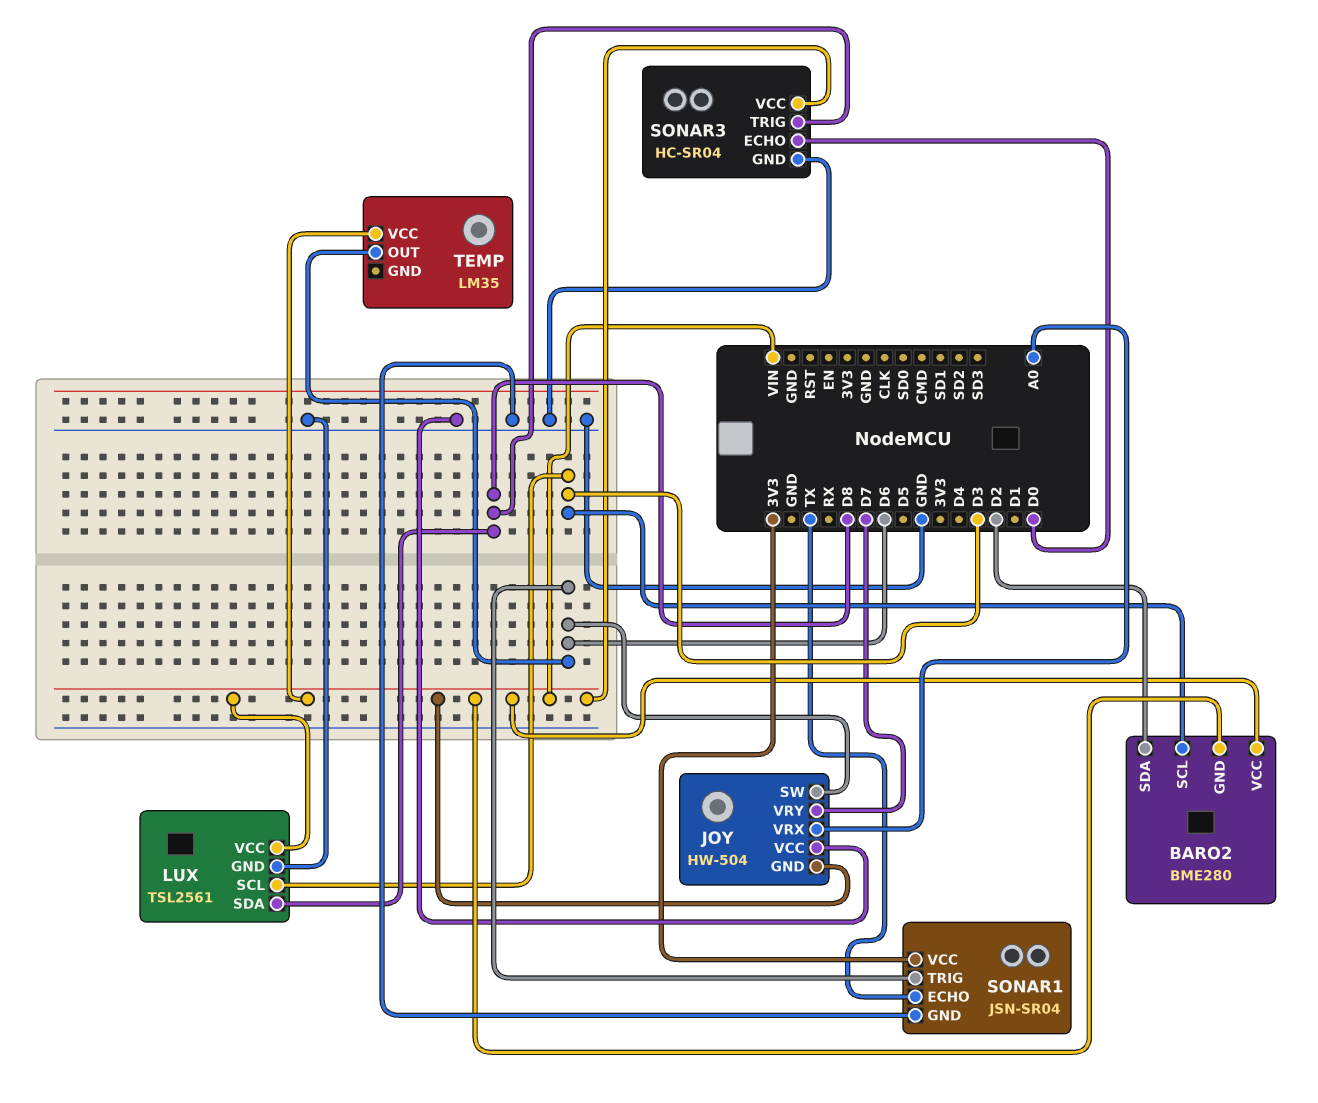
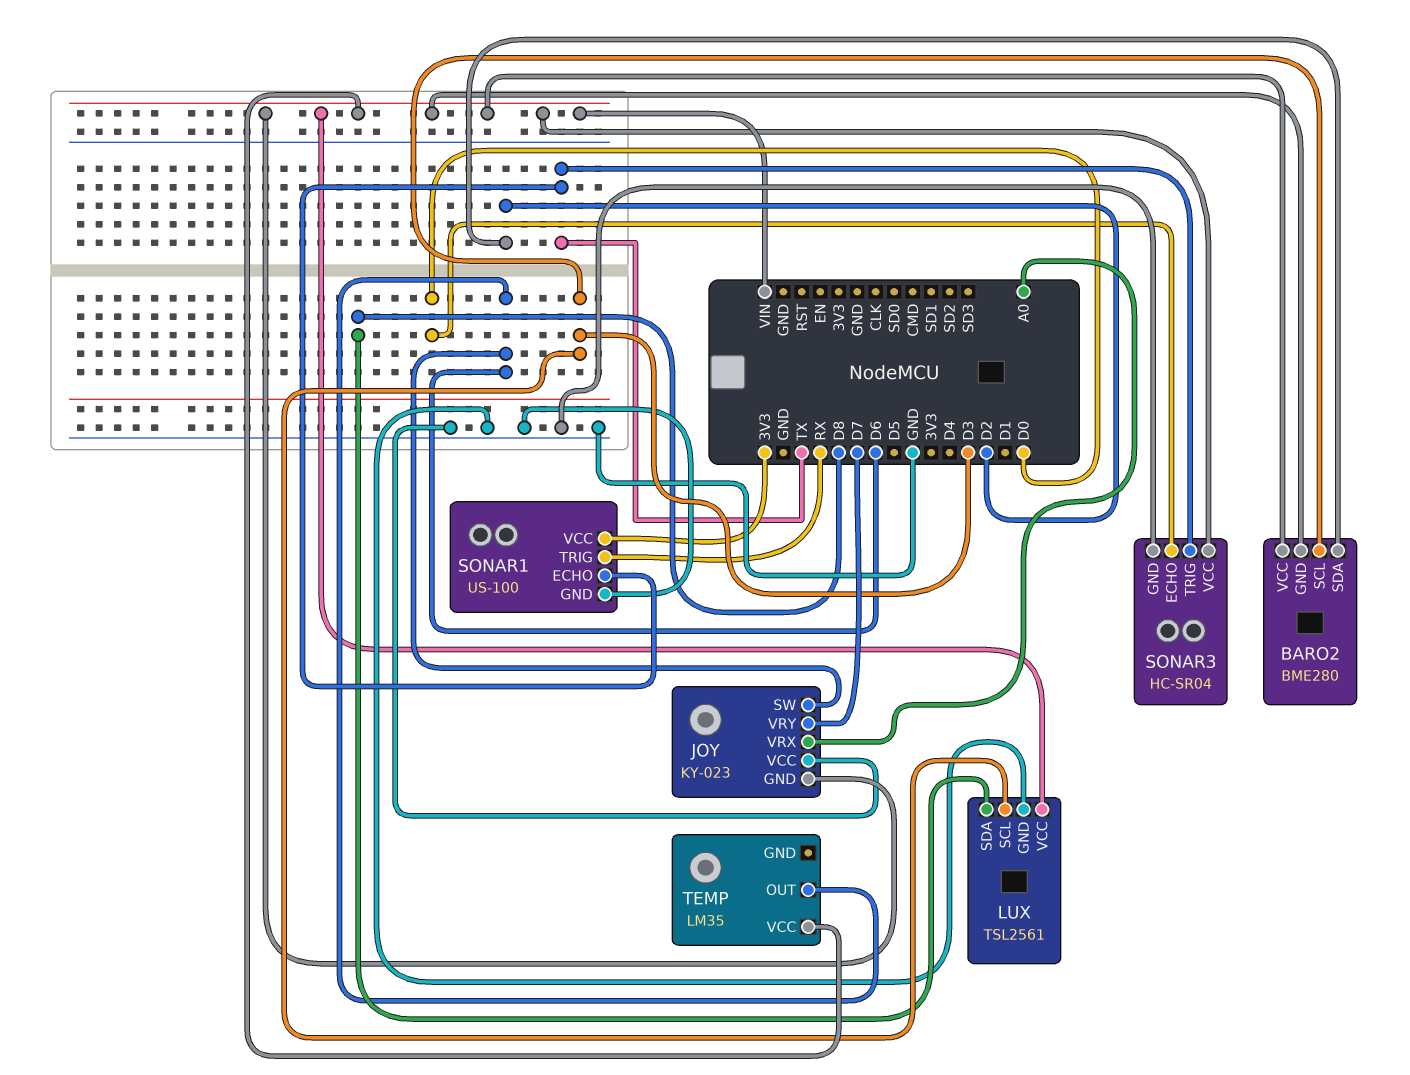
JOY: HW-504 -> KY-023
SONAR1: JSN-SR04 -> US-100
SONAR1 pin TRIG: D6 -> RX
SONAR3 pin TRIG: D8 -> TX

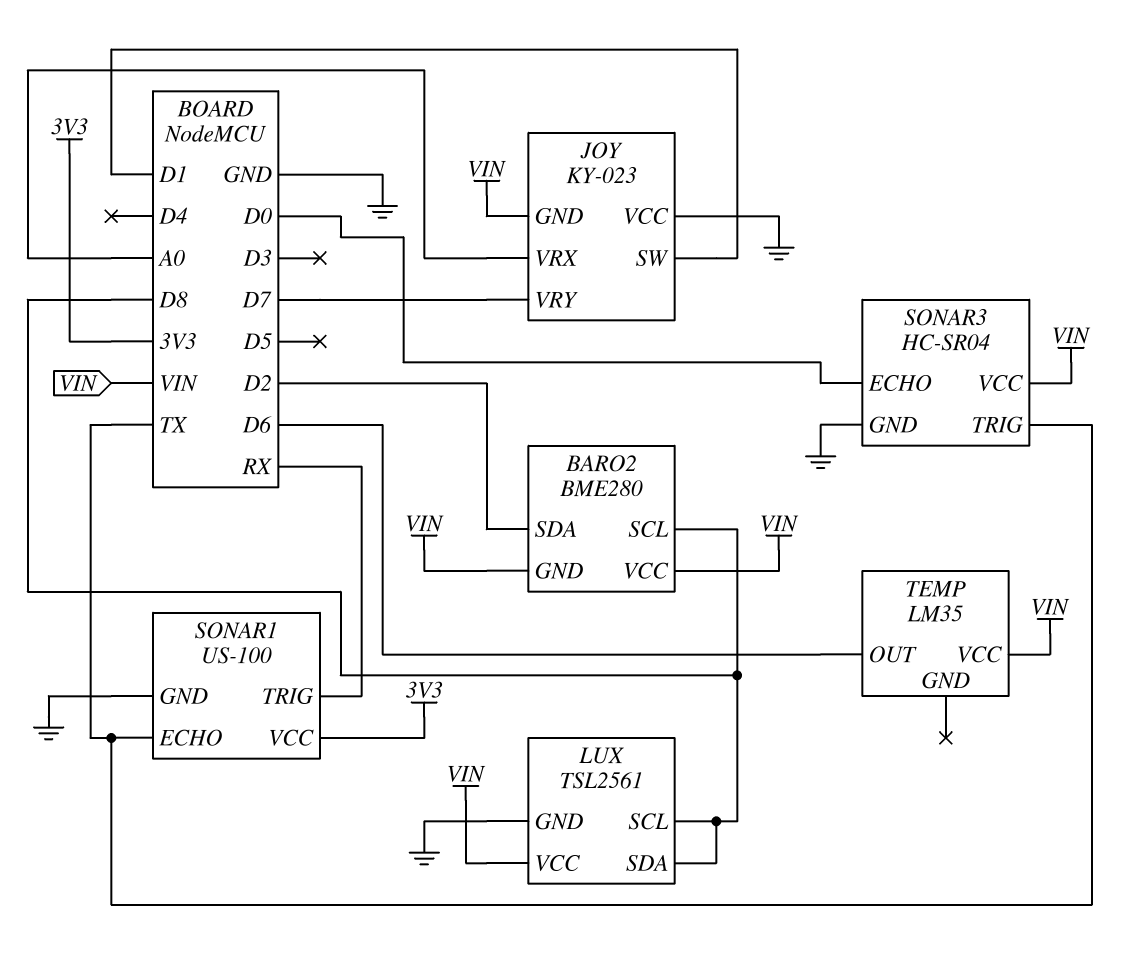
BARO2 pin SCL: D3 -> D8
JOY pin SW: D6 -> D1
LUX pin SCL: D3 -> D8

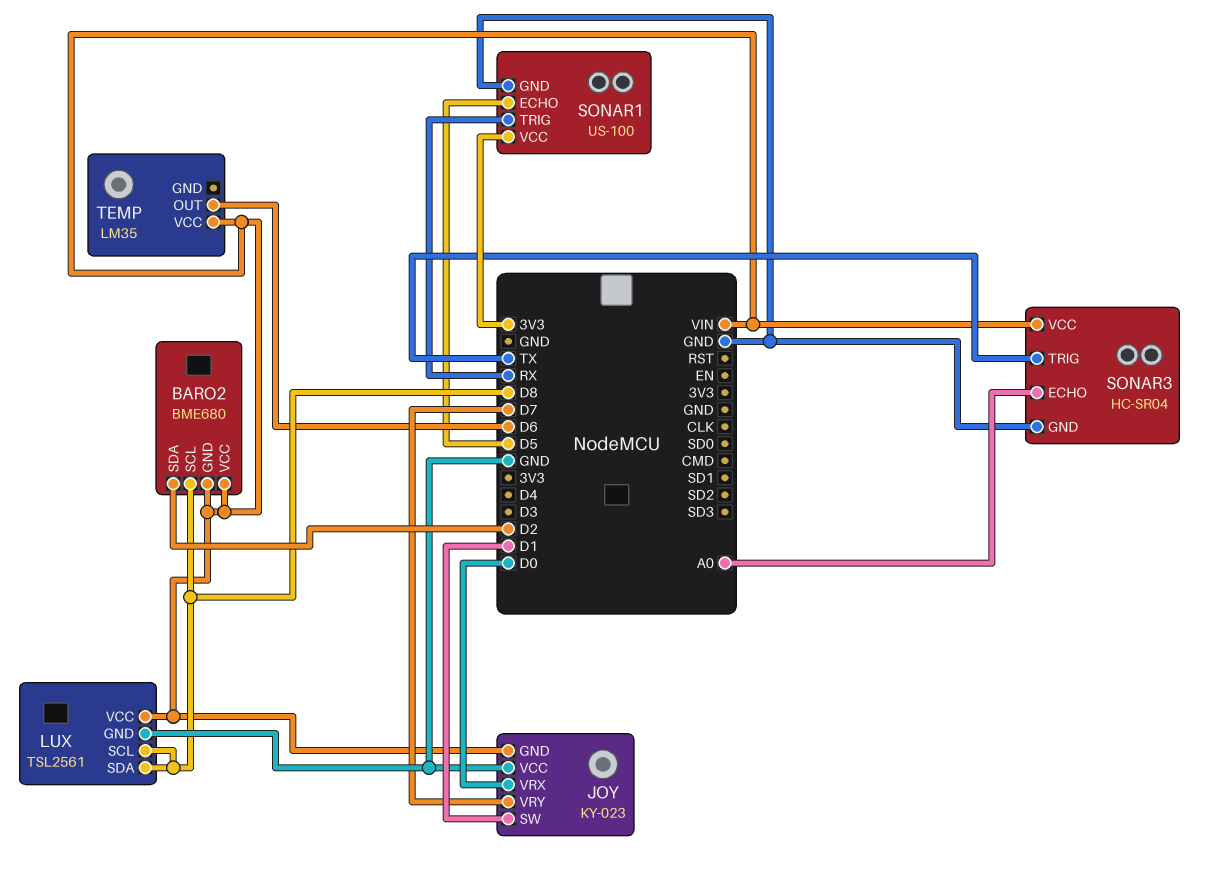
BARO2: BME280 -> BME680
JOY pin VRX: A0 -> D0
SONAR1 pin ECHO: TX -> D5
SONAR3 pin ECHO: D0 -> A0

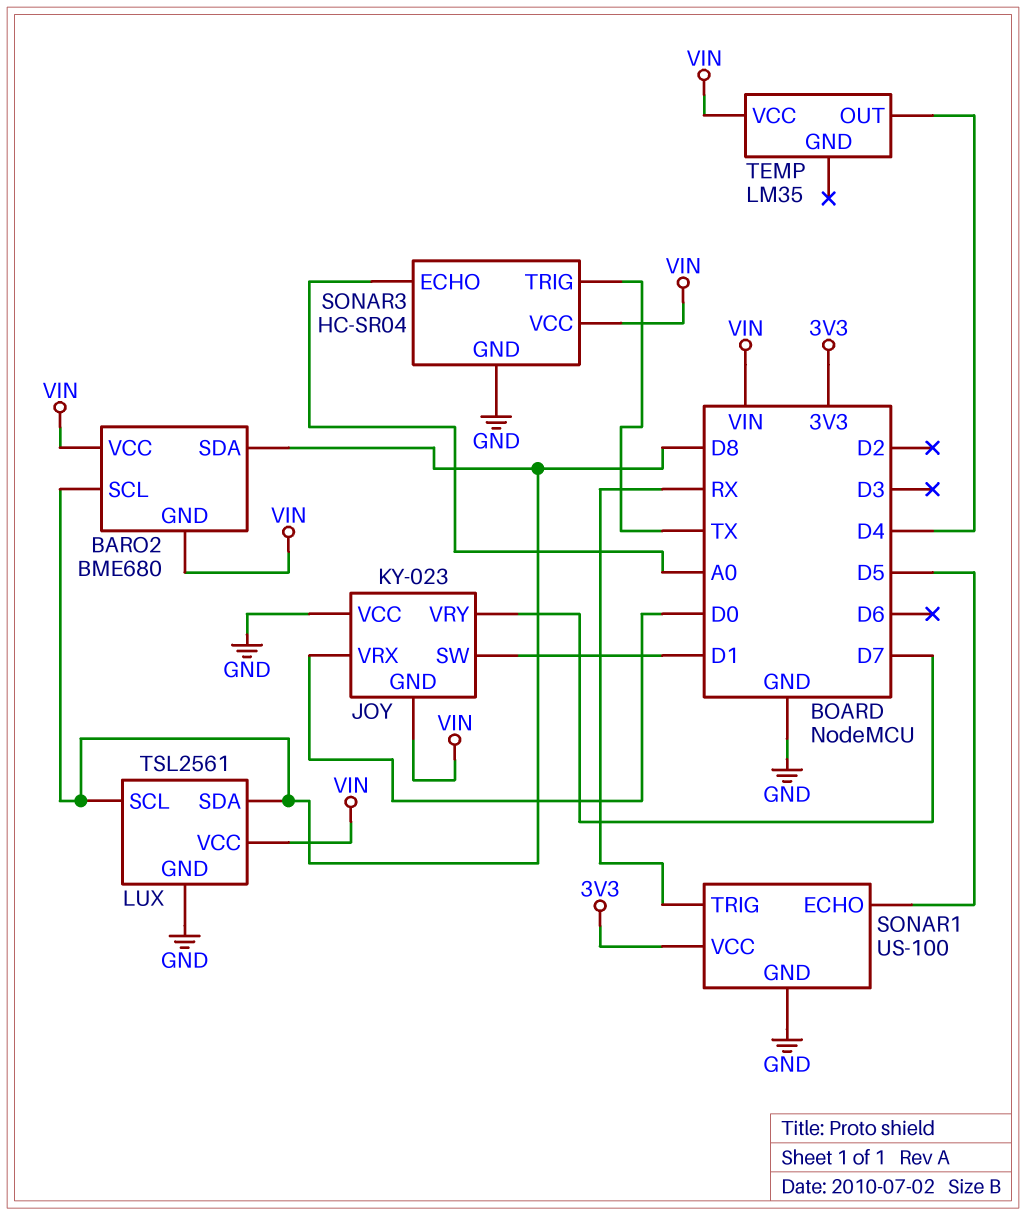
BARO2 pin SDA: D2 -> D8
TEMP pin OUT: D6 -> D4

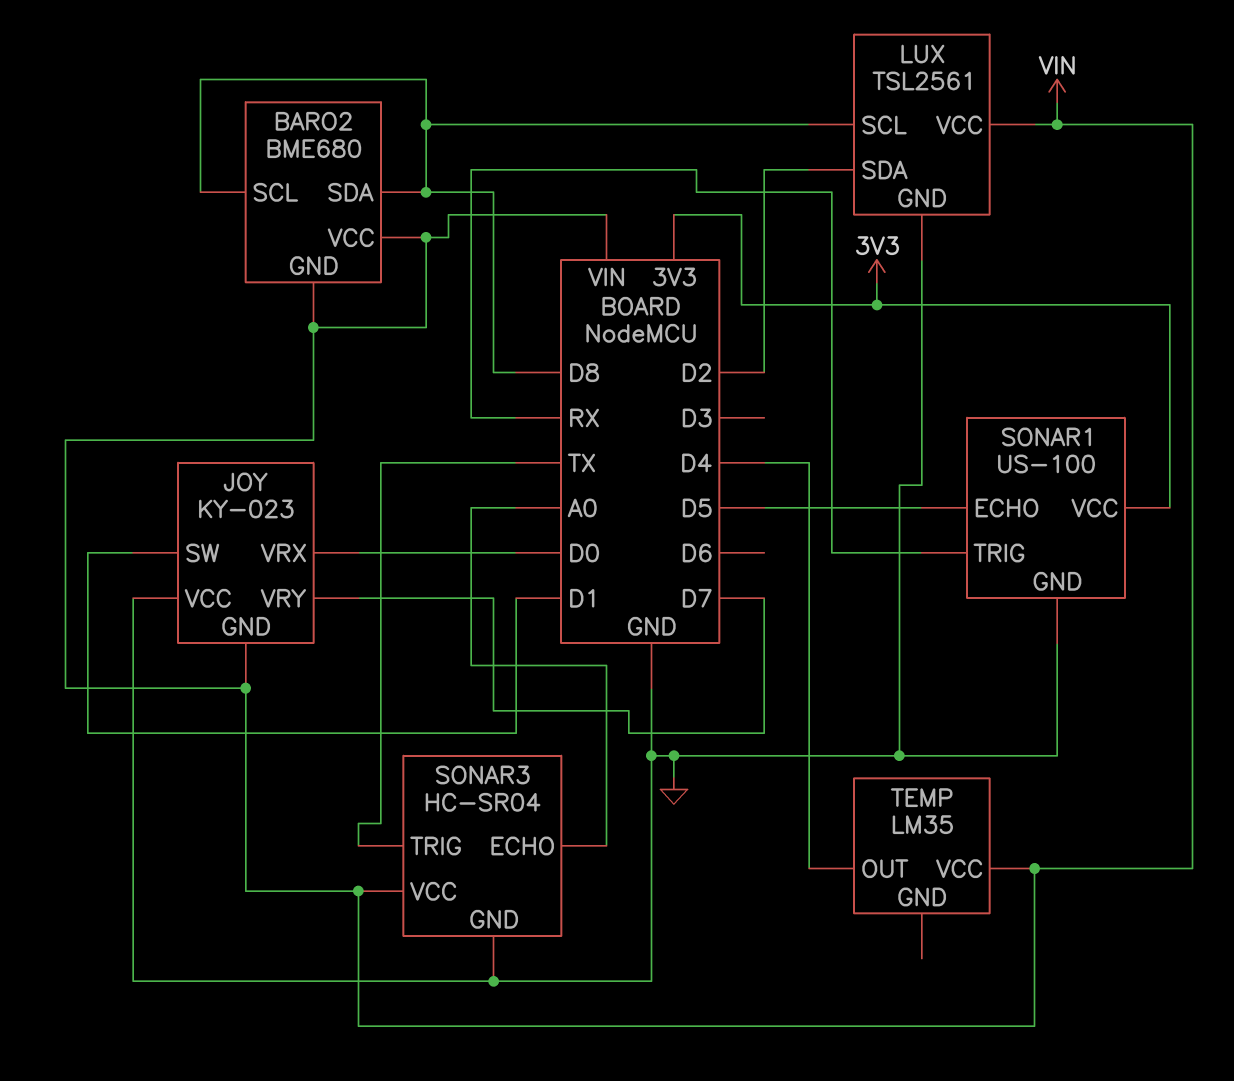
LUX pin SDA: D8 -> D2

